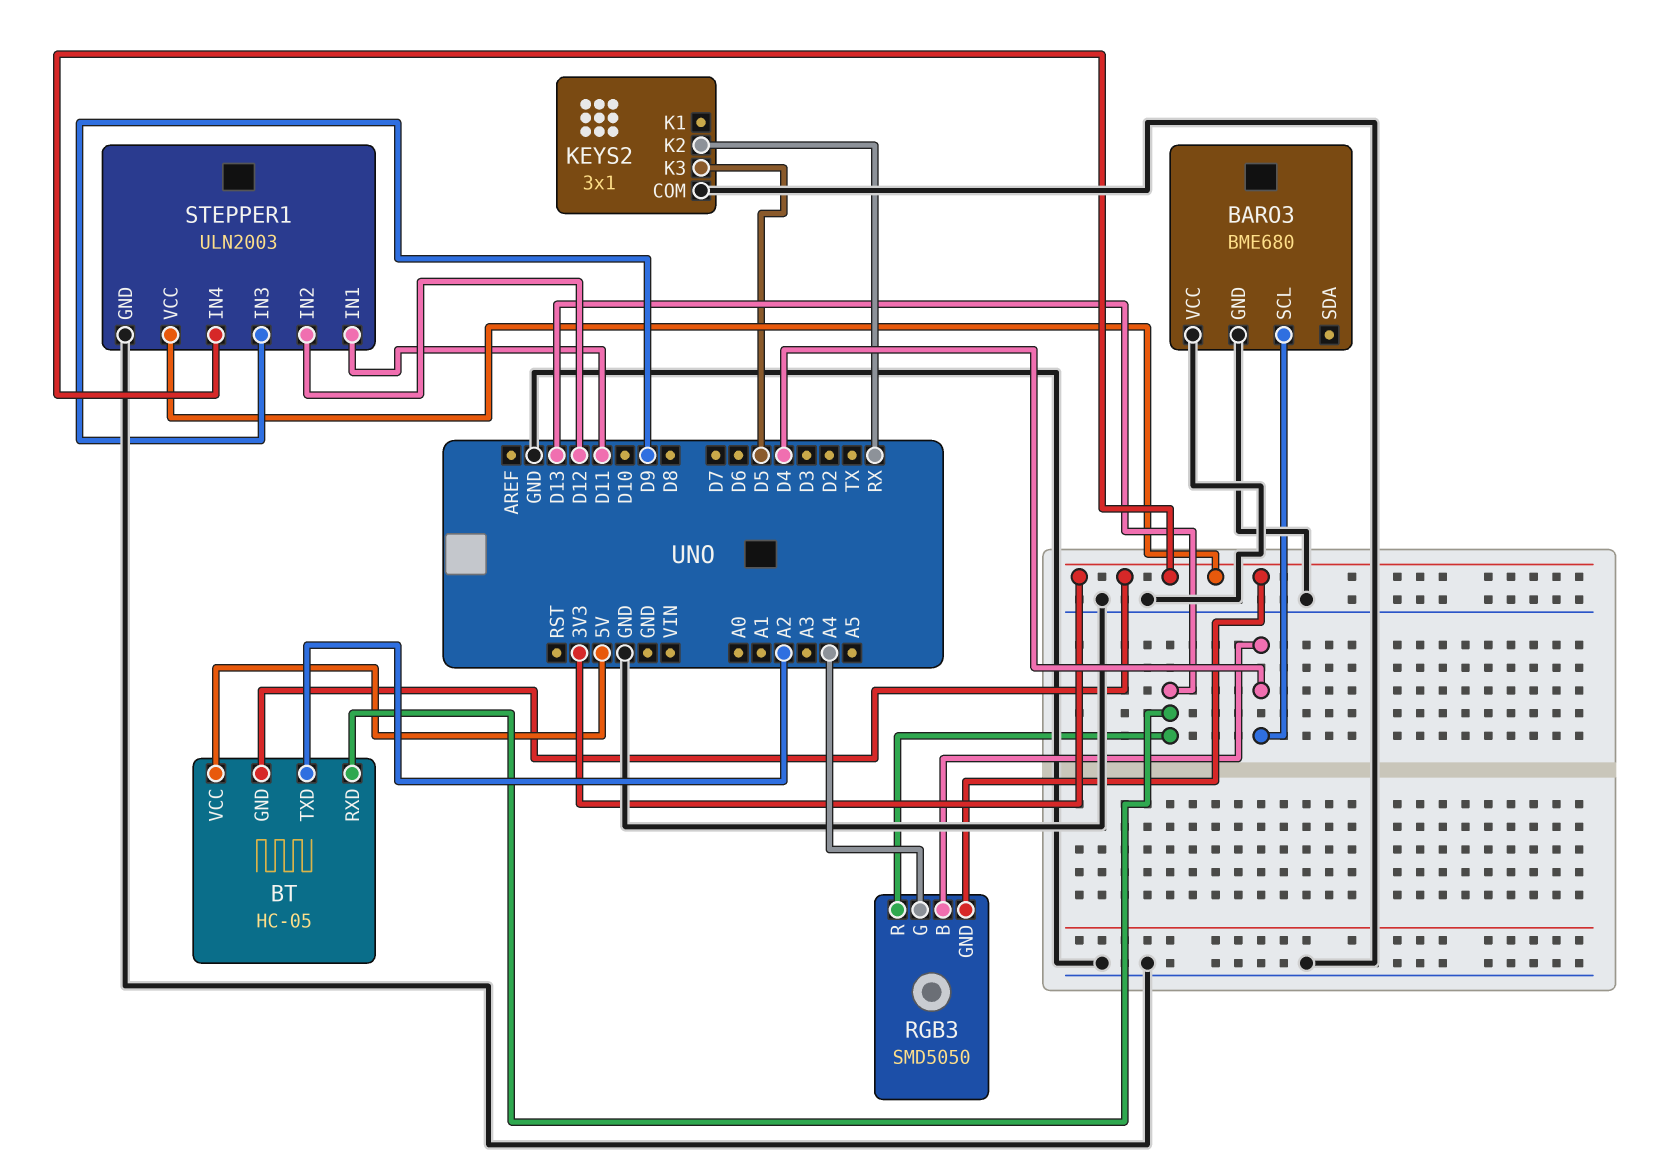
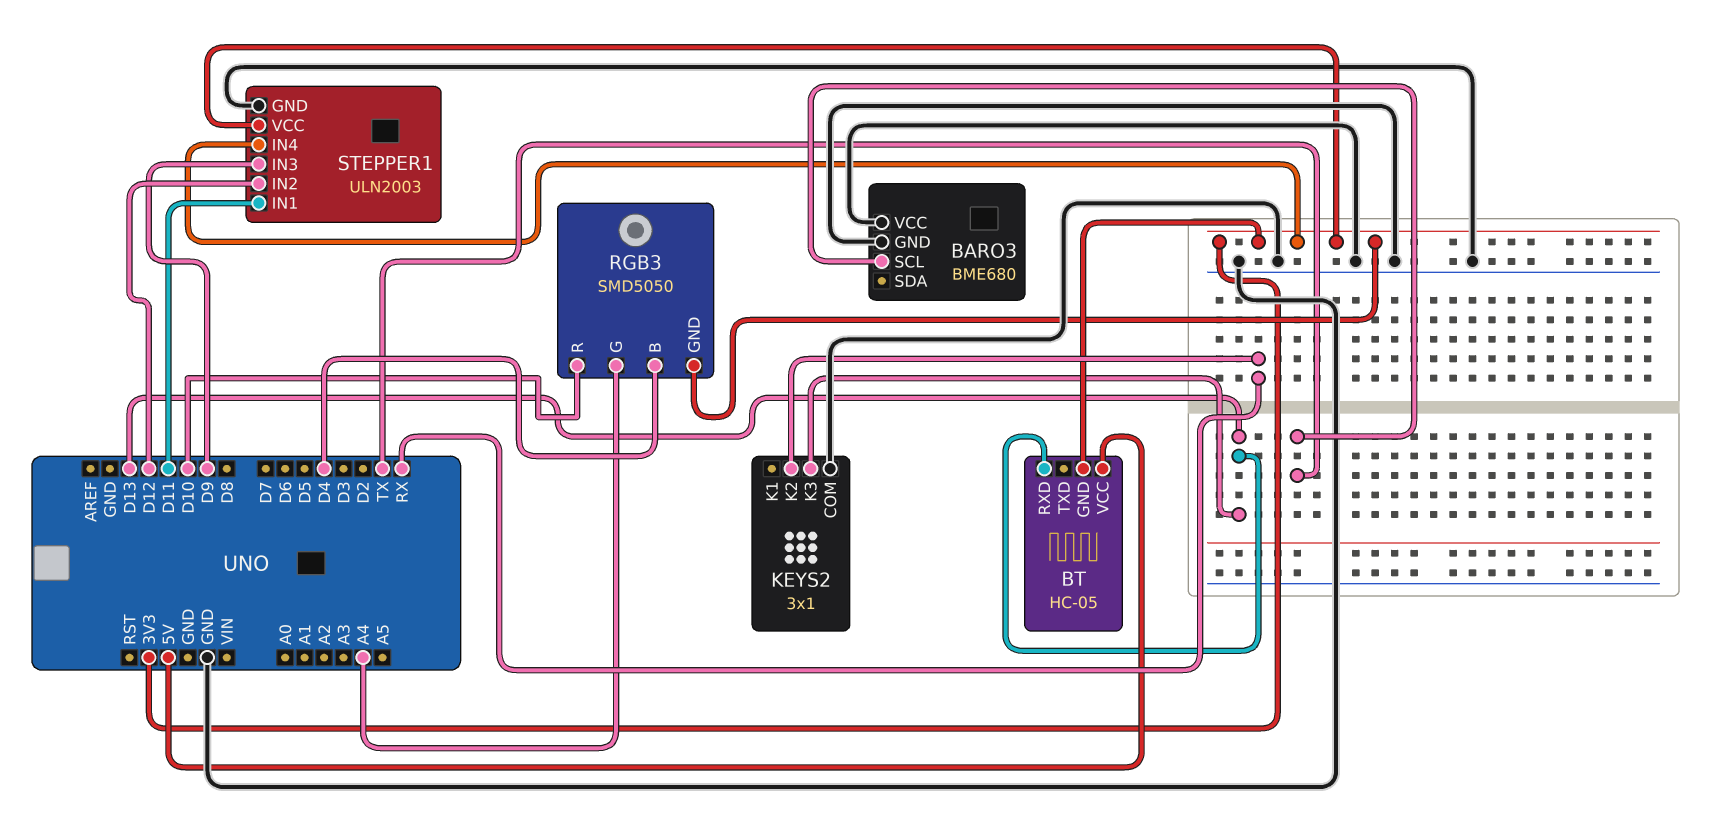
BARO3 pin SCL: D4 -> TX
BT pin TXD: A2 -> none
KEYS2 pin K3: D5 -> D13
RGB3 pin R: D13 -> D10

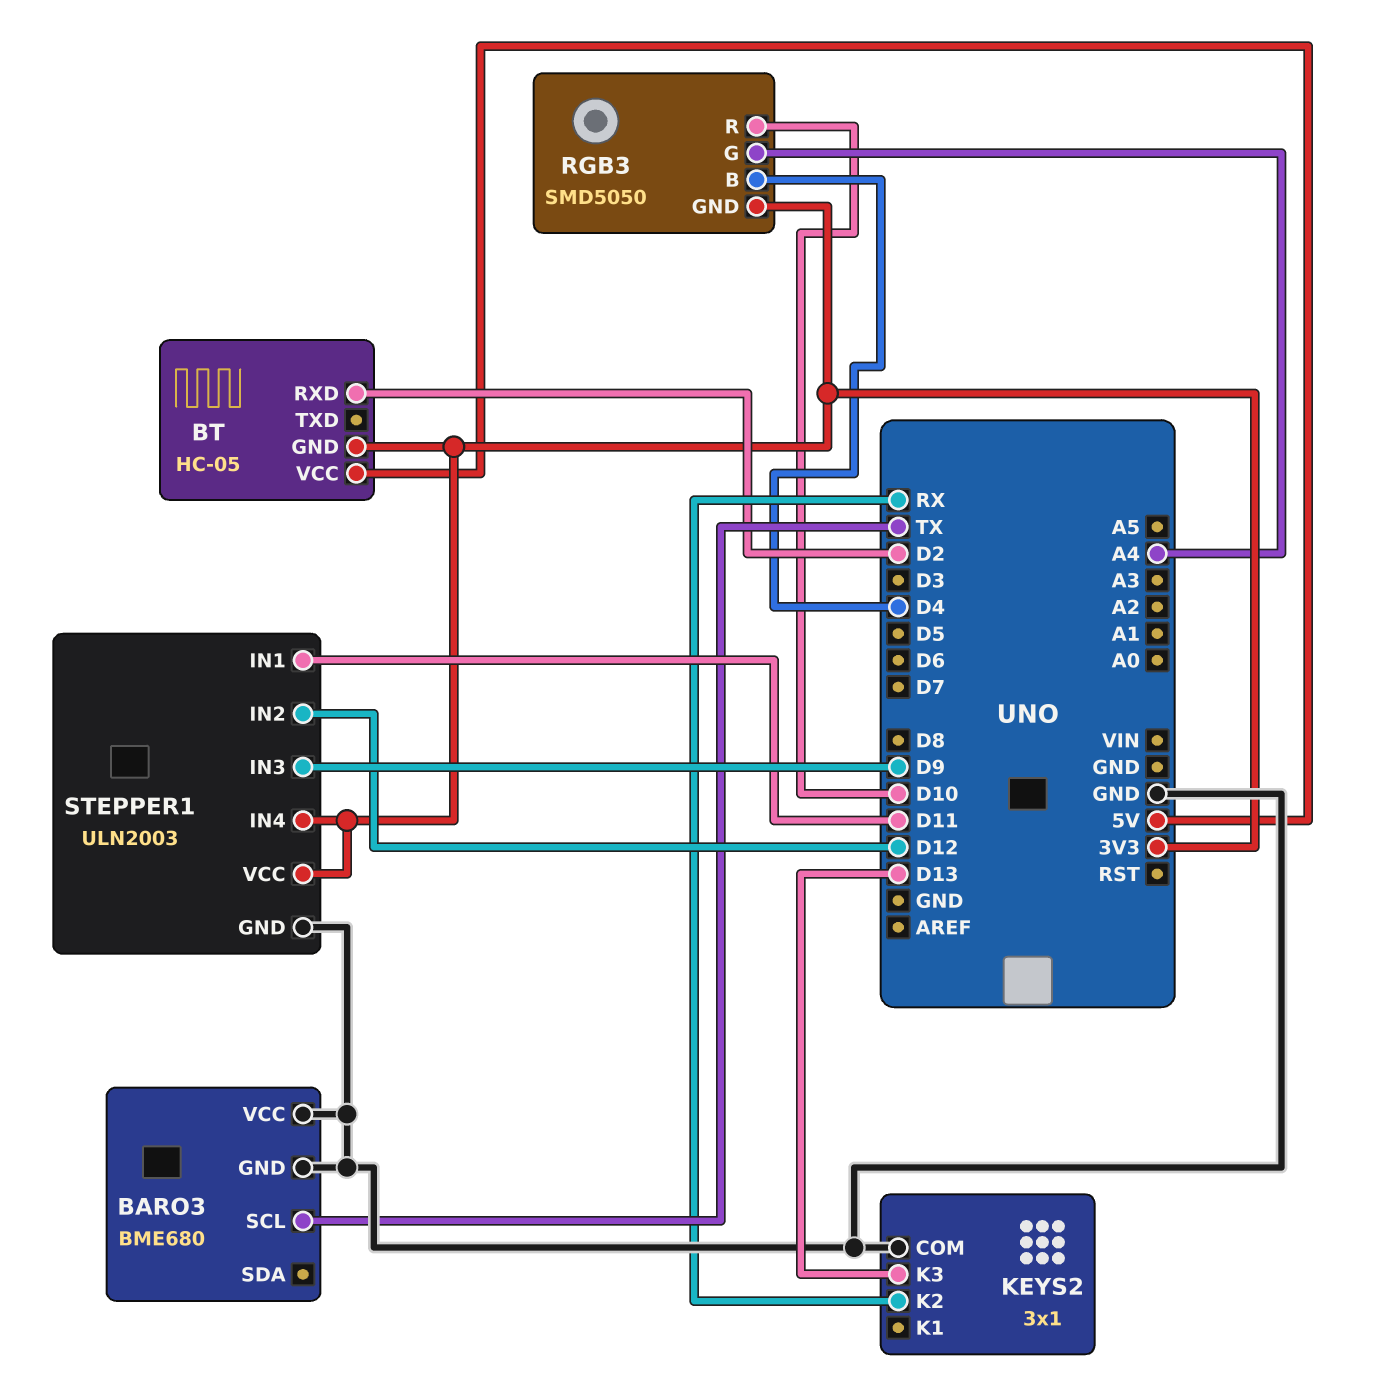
BT pin RXD: D13 -> D2

